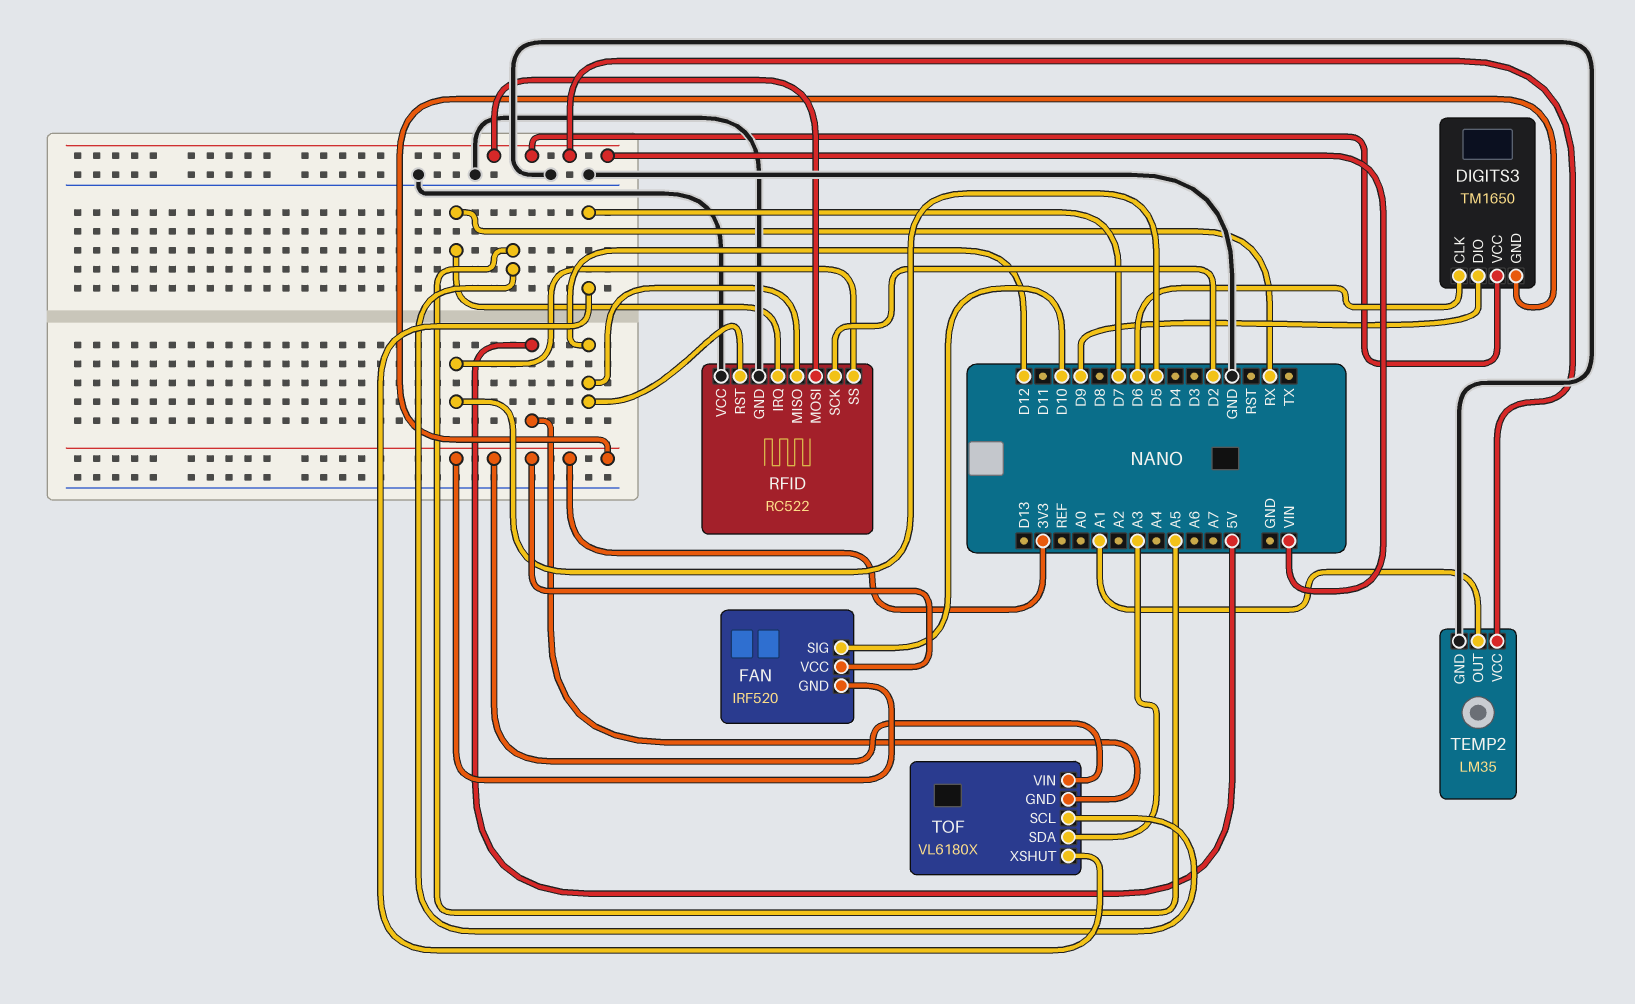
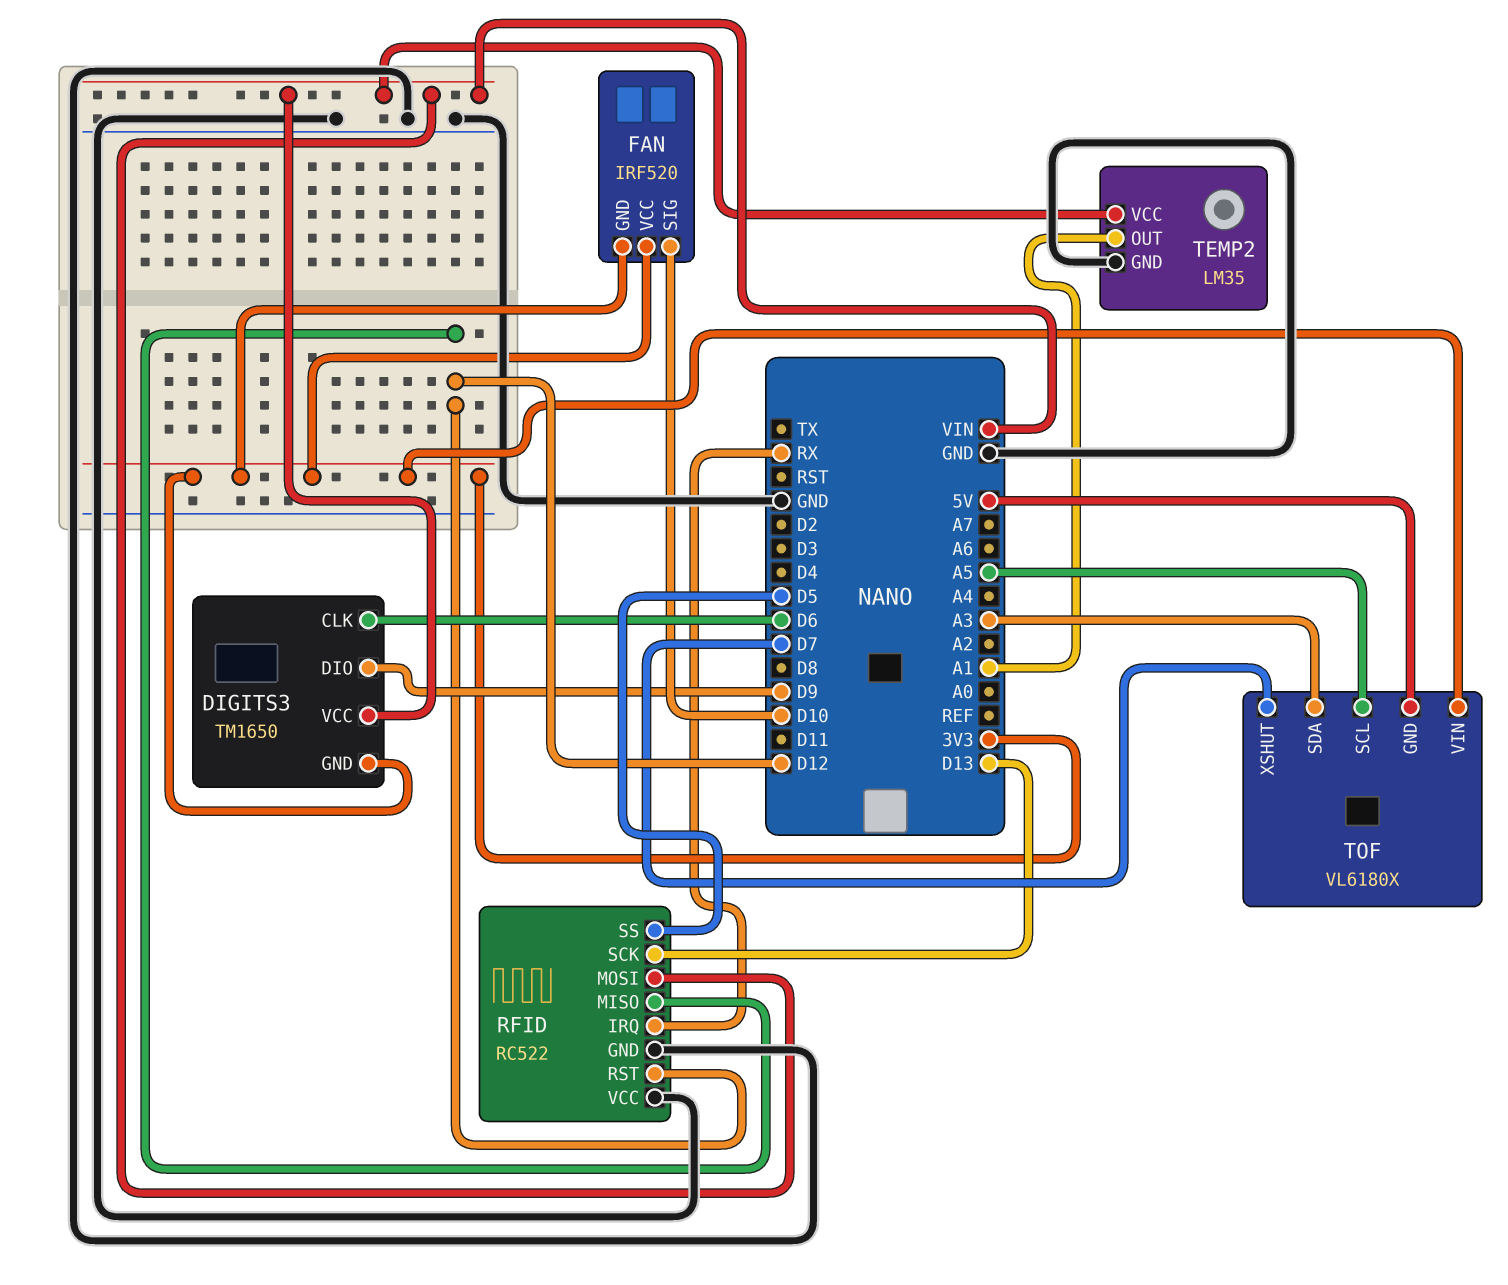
RFID pin SCK: D2 -> D13

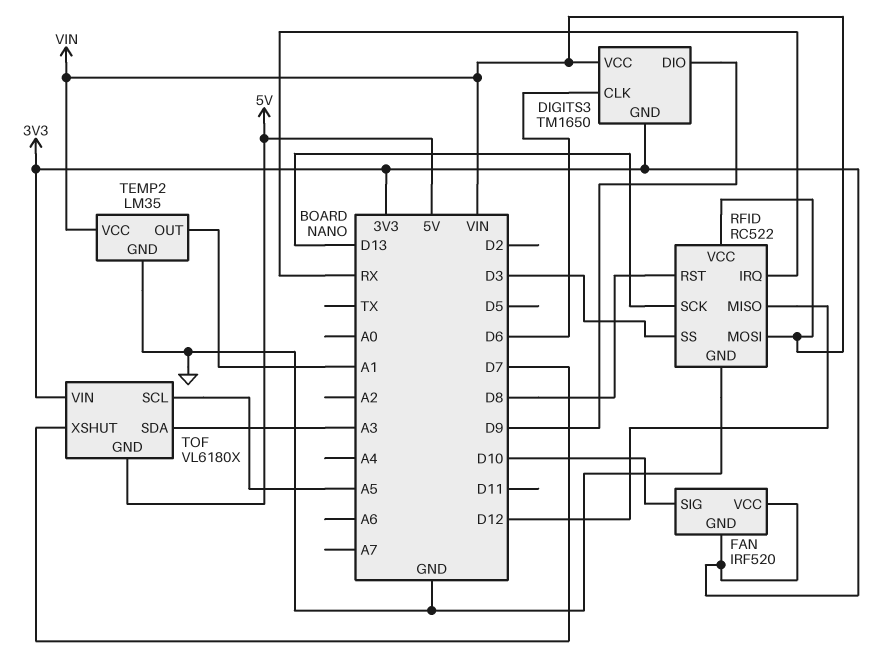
RFID pin RST: D12 -> D8
RFID pin SS: D5 -> D3
RFID pin VCC: GND -> VIN

